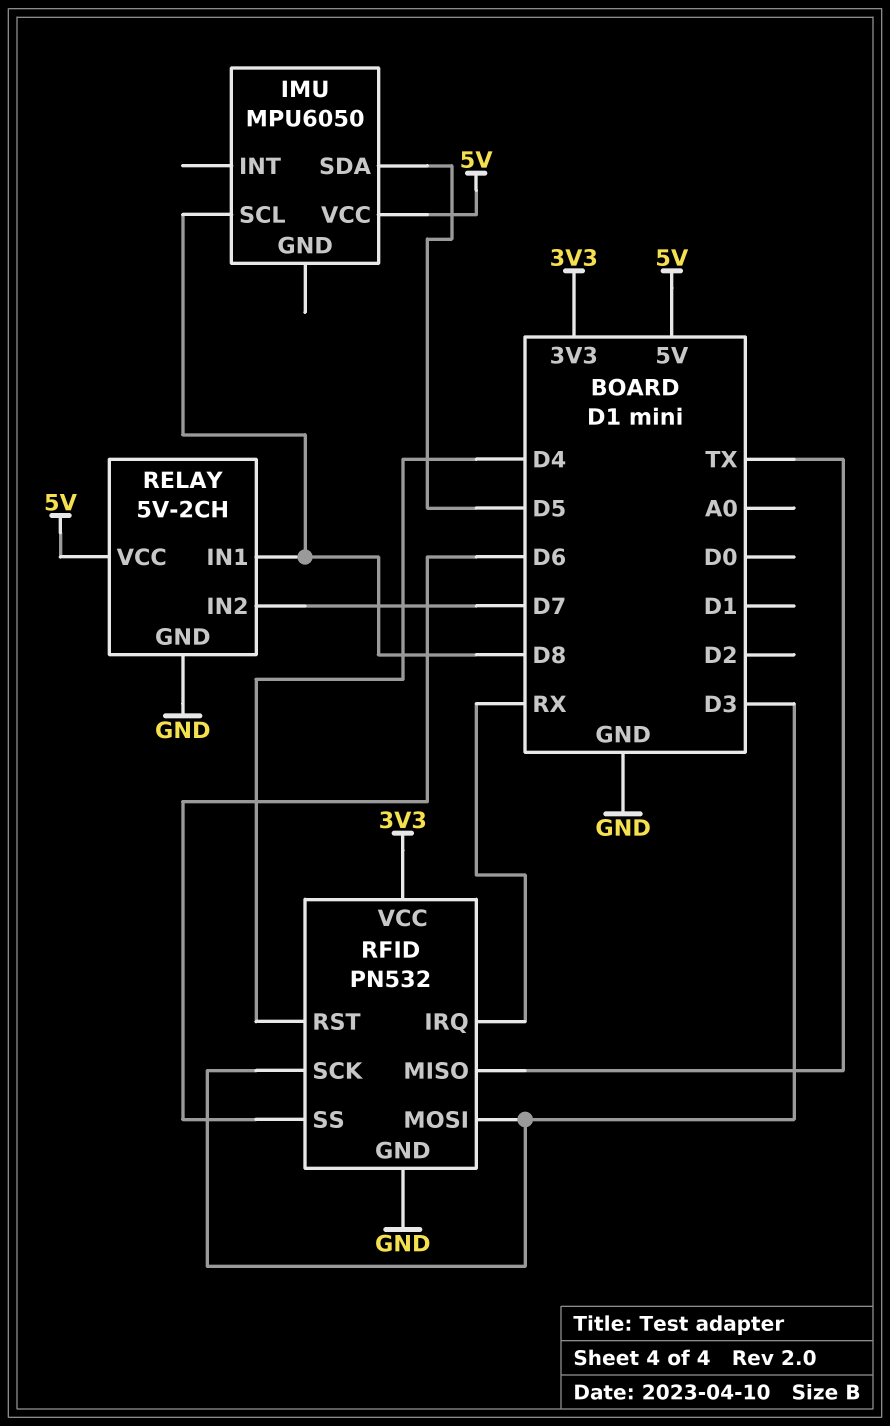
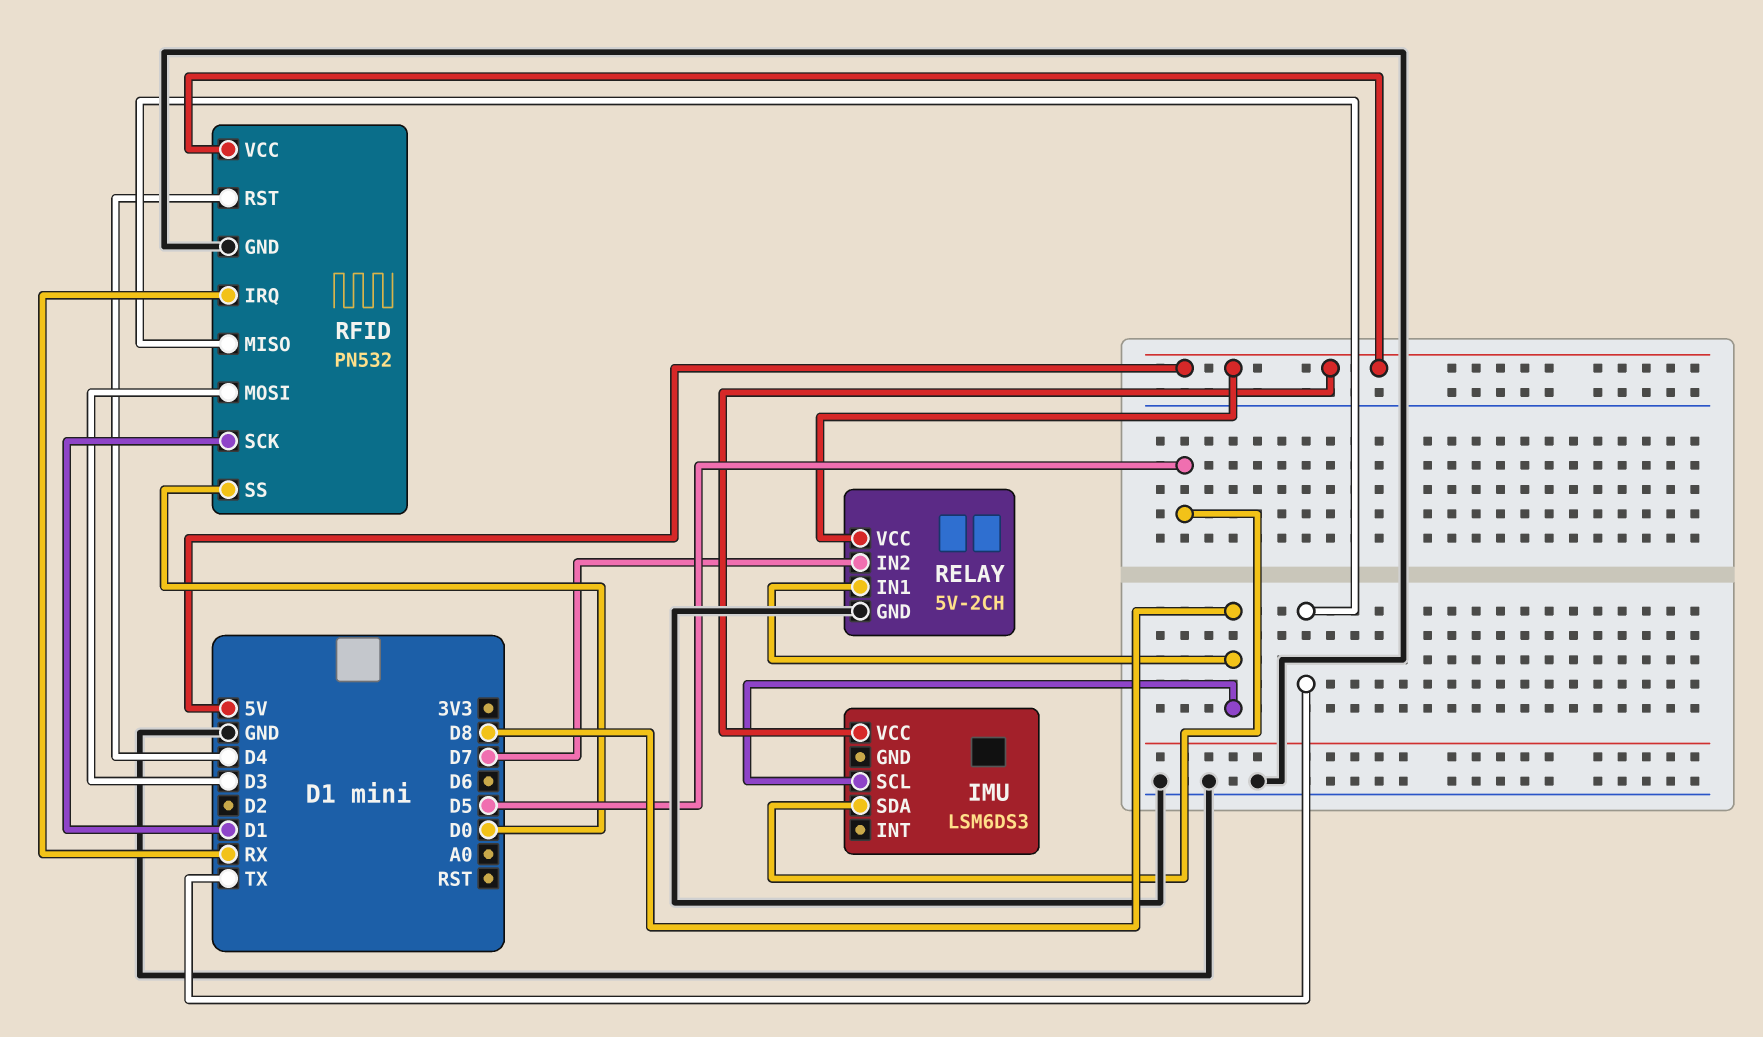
IMU: MPU6050 -> LSM6DS3
RFID pin SCK: D3 -> D1
RFID pin SS: D6 -> D0
RFID pin VCC: 3V3 -> 5V

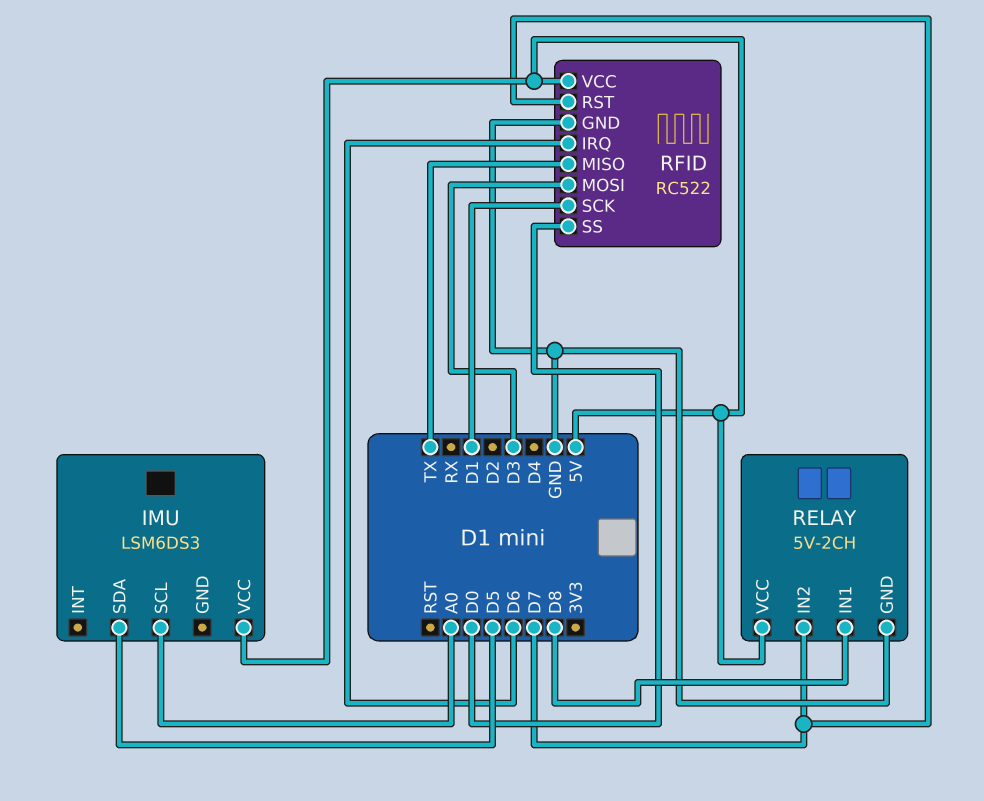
IMU pin SCL: D8 -> A0
RFID: PN532 -> RC522
RFID pin IRQ: RX -> D6
RFID pin RST: D4 -> D7

